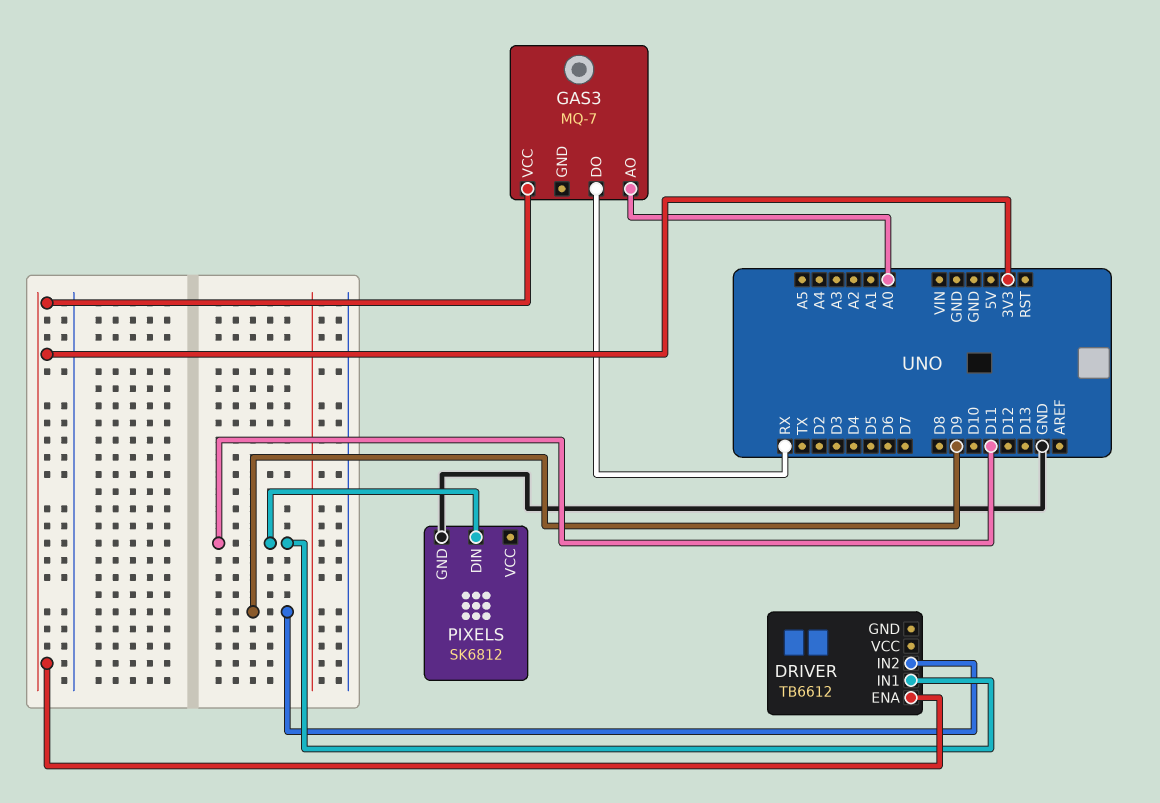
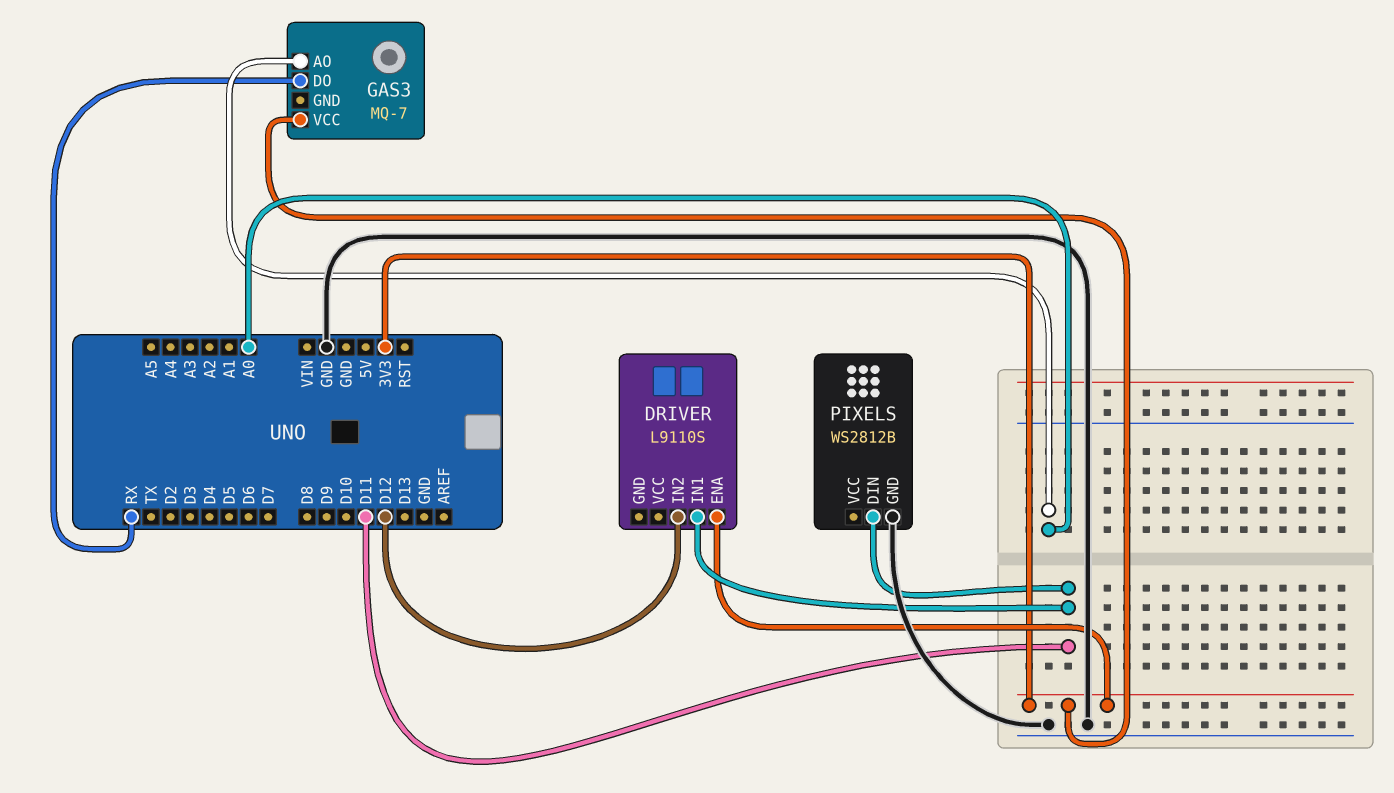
DRIVER: TB6612 -> L9110S
DRIVER pin IN2: D9 -> D12
PIXELS: SK6812 -> WS2812B

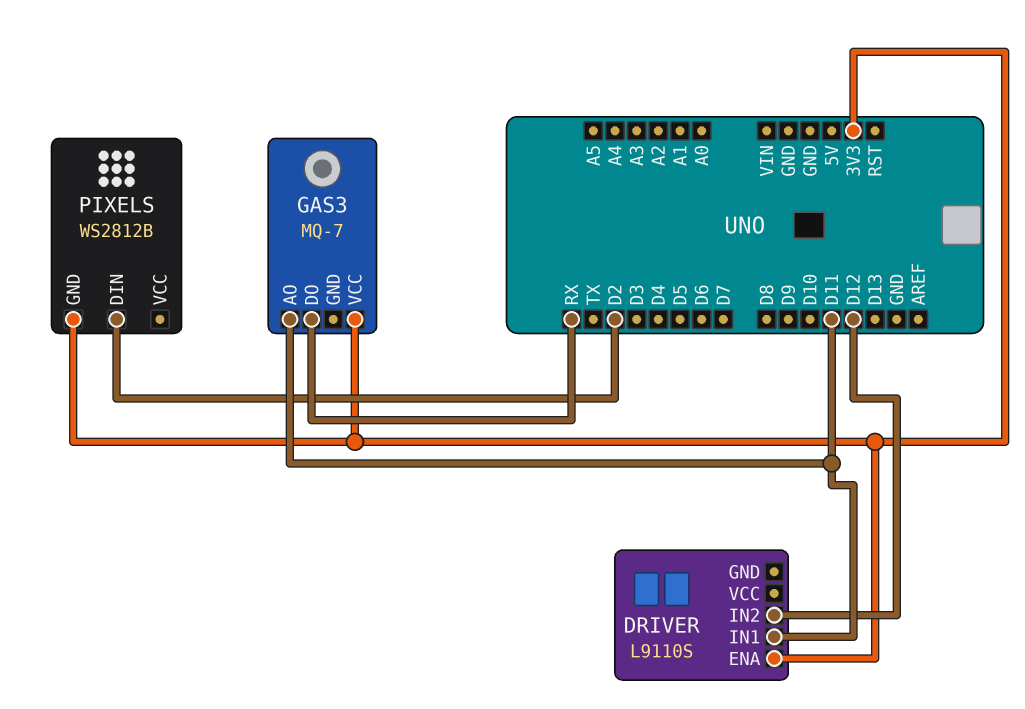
GAS3 pin AO: A0 -> D11
PIXELS pin DIN: D11 -> D2
PIXELS pin GND: GND -> 3V3

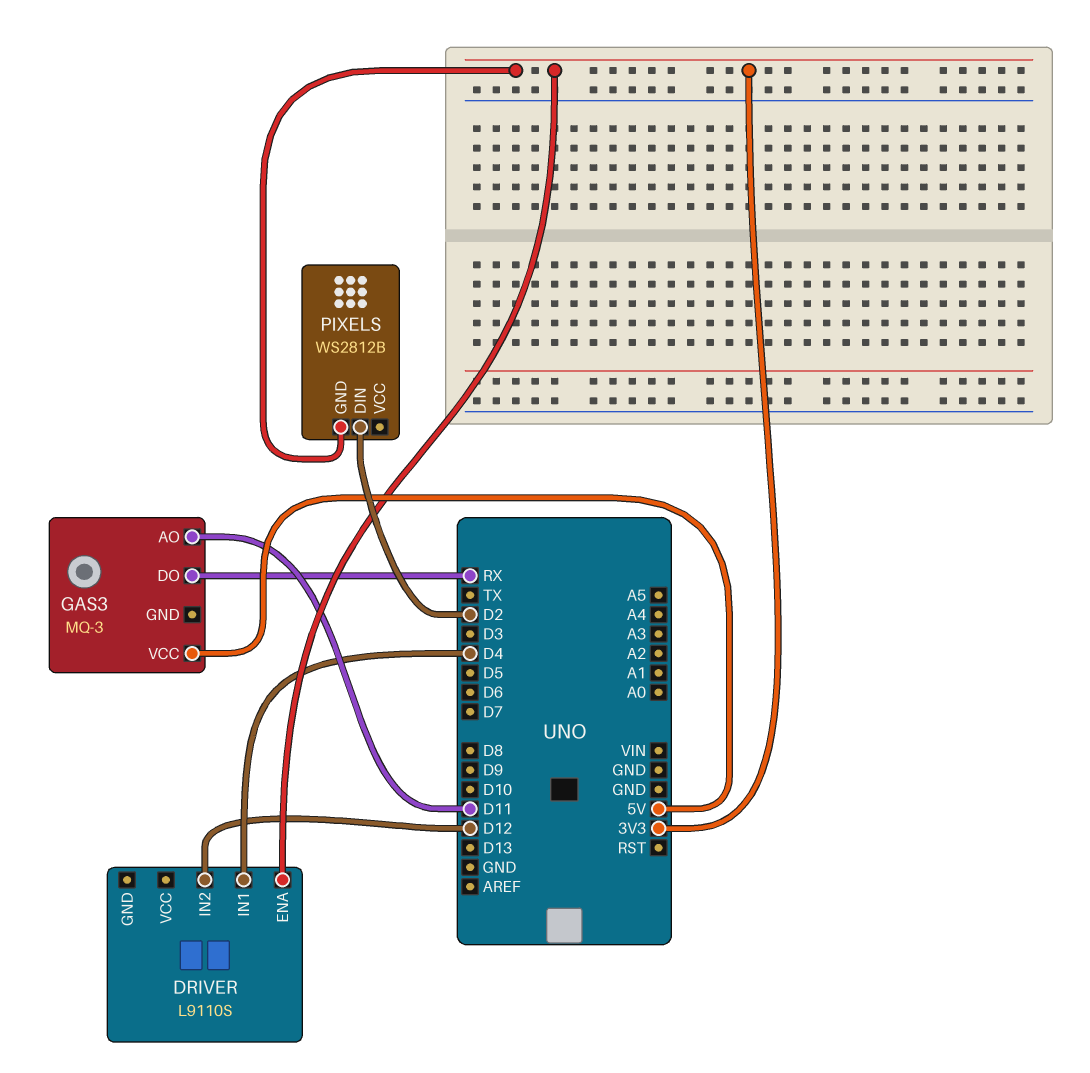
DRIVER pin IN1: D11 -> D4
GAS3: MQ-7 -> MQ-3
GAS3 pin VCC: 3V3 -> 5V

